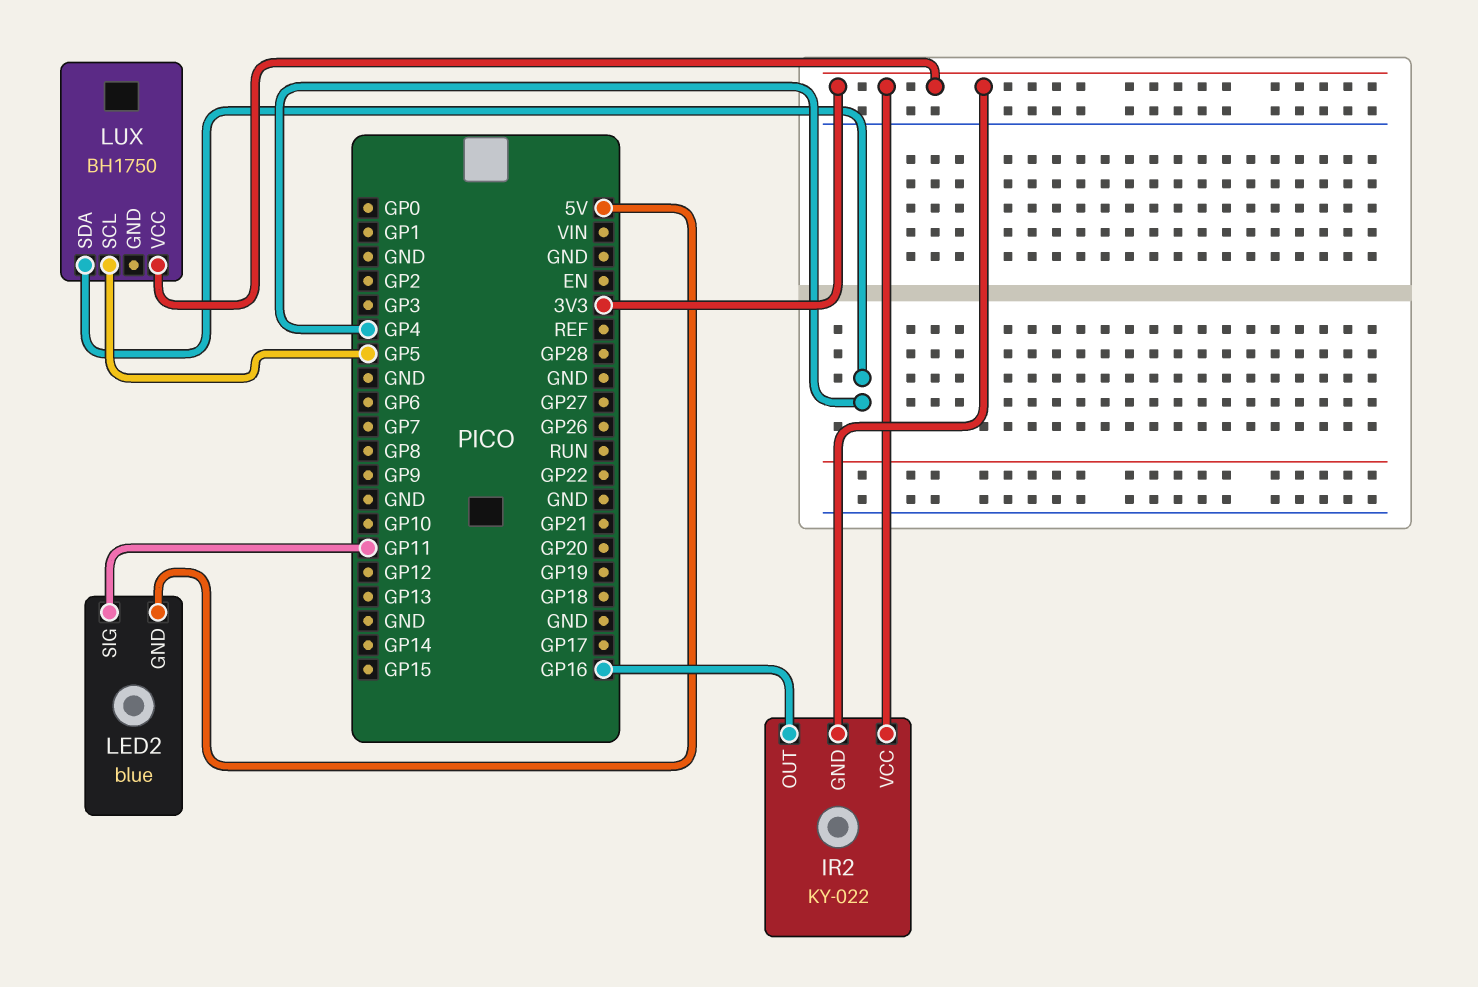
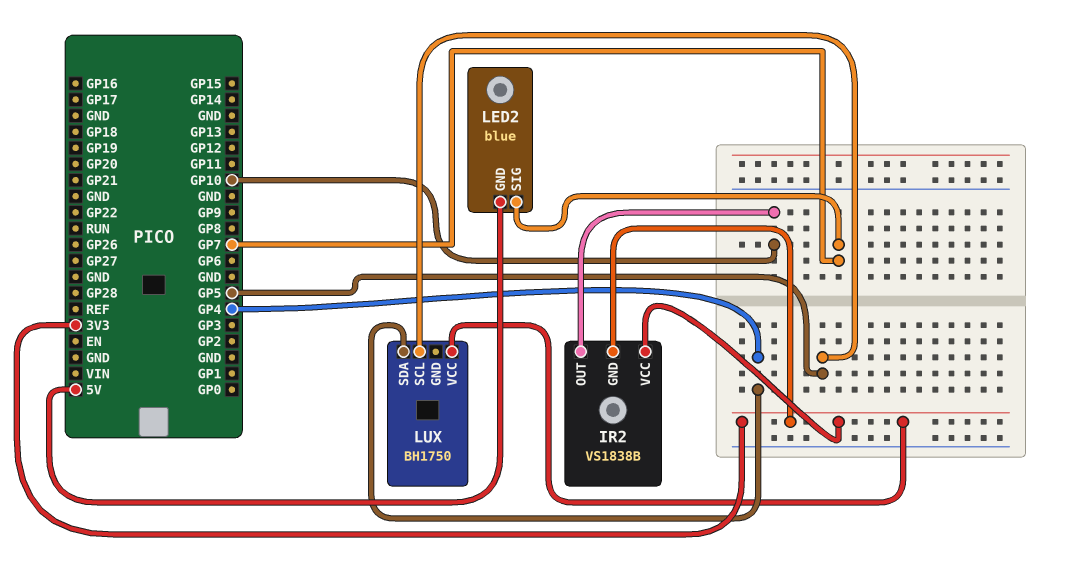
IR2: KY-022 -> VS1838B
IR2 pin OUT: GP16 -> GP10
LED2 pin SIG: GP11 -> GP7

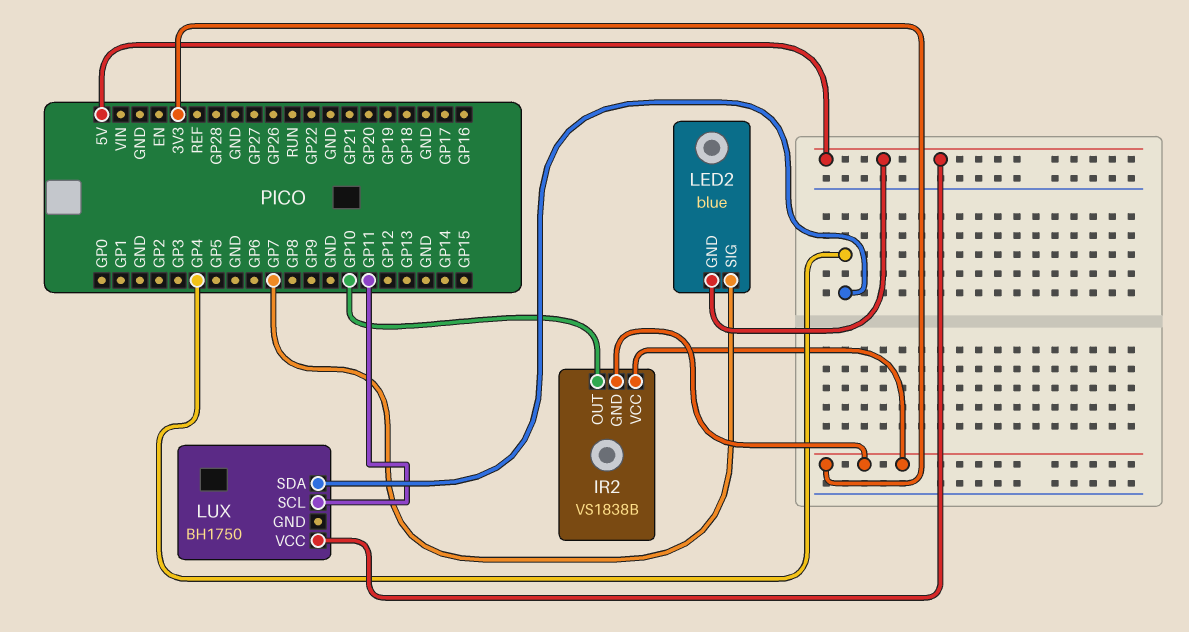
LUX pin SCL: GP5 -> GP11
LUX pin VCC: 3V3 -> 5V

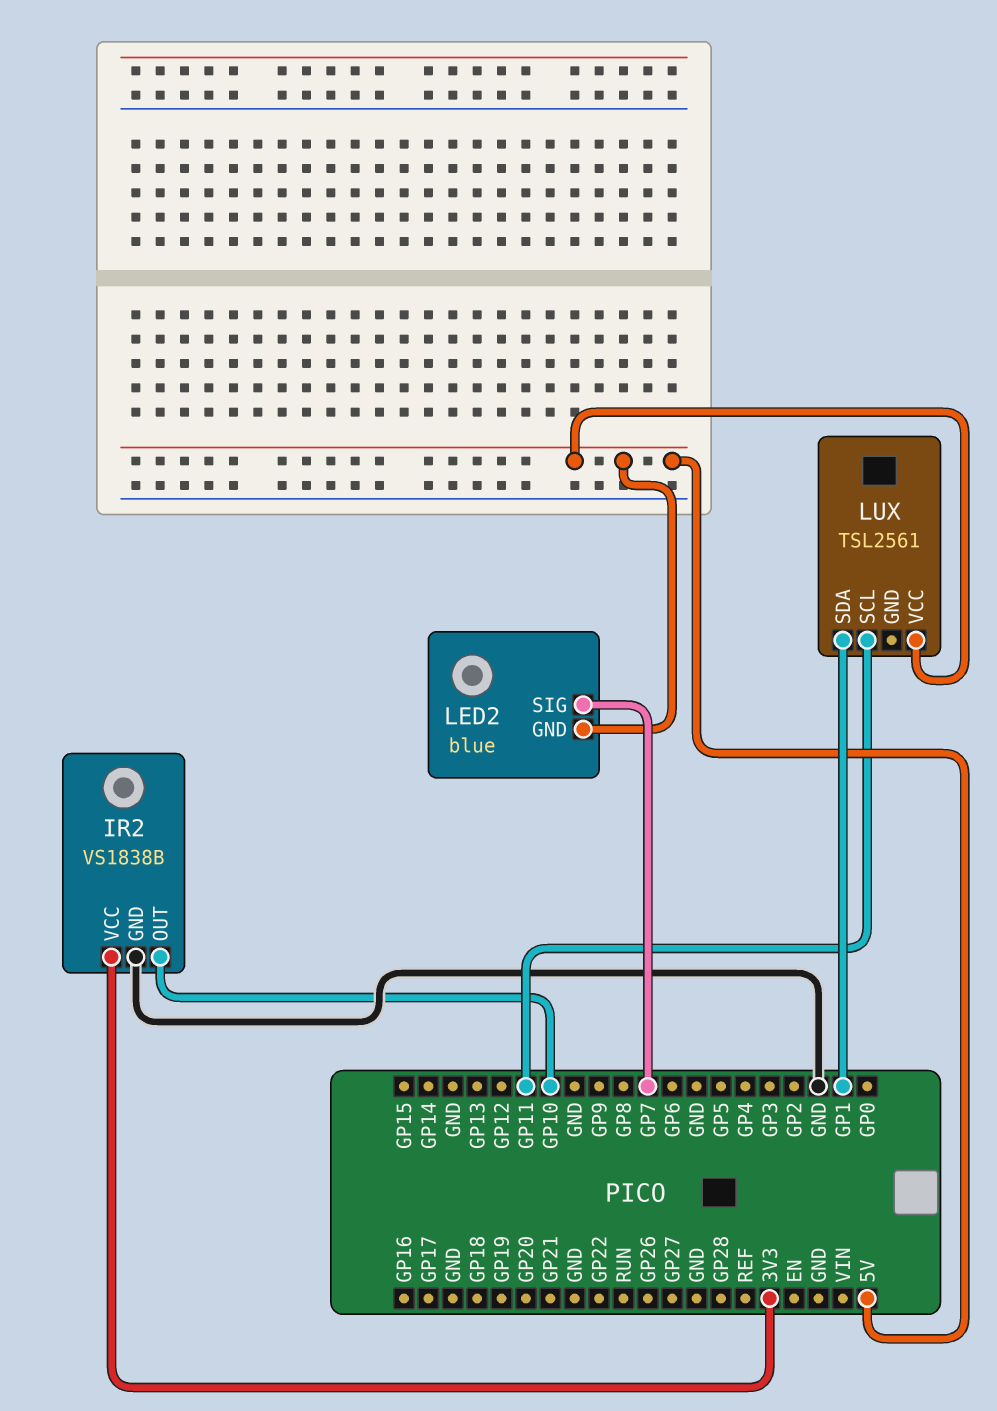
IR2 pin GND: 3V3 -> GND
LUX: BH1750 -> TSL2561
LUX pin SDA: GP4 -> GP1

